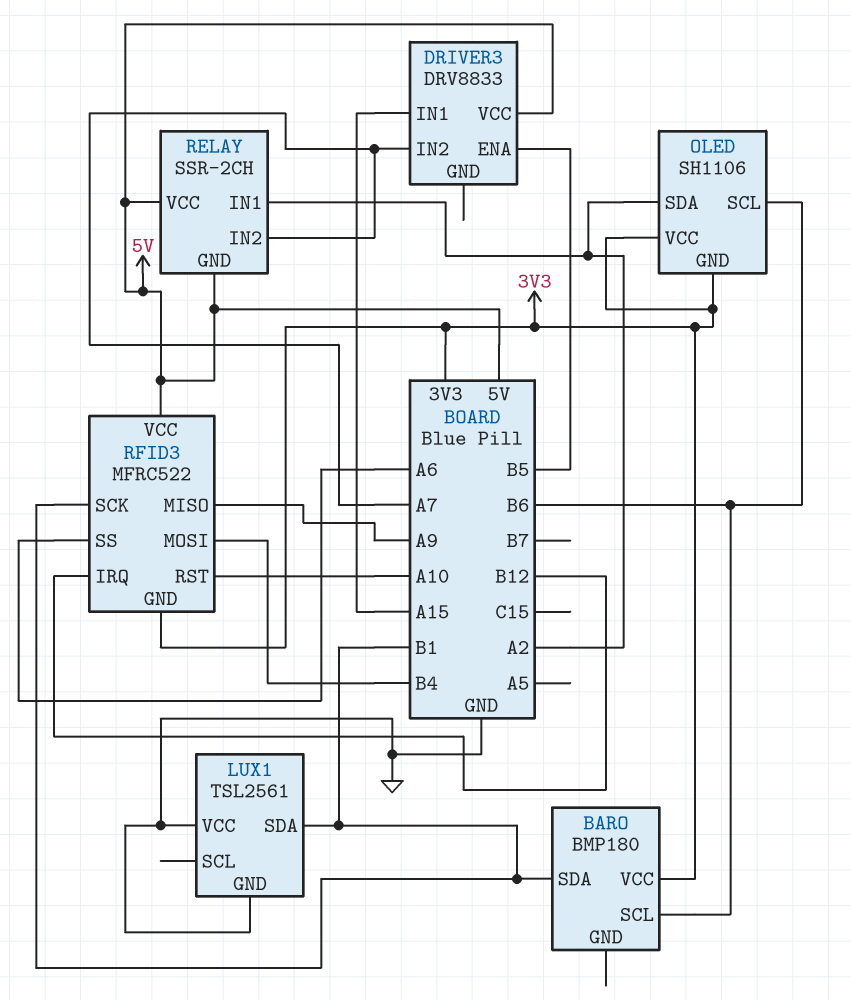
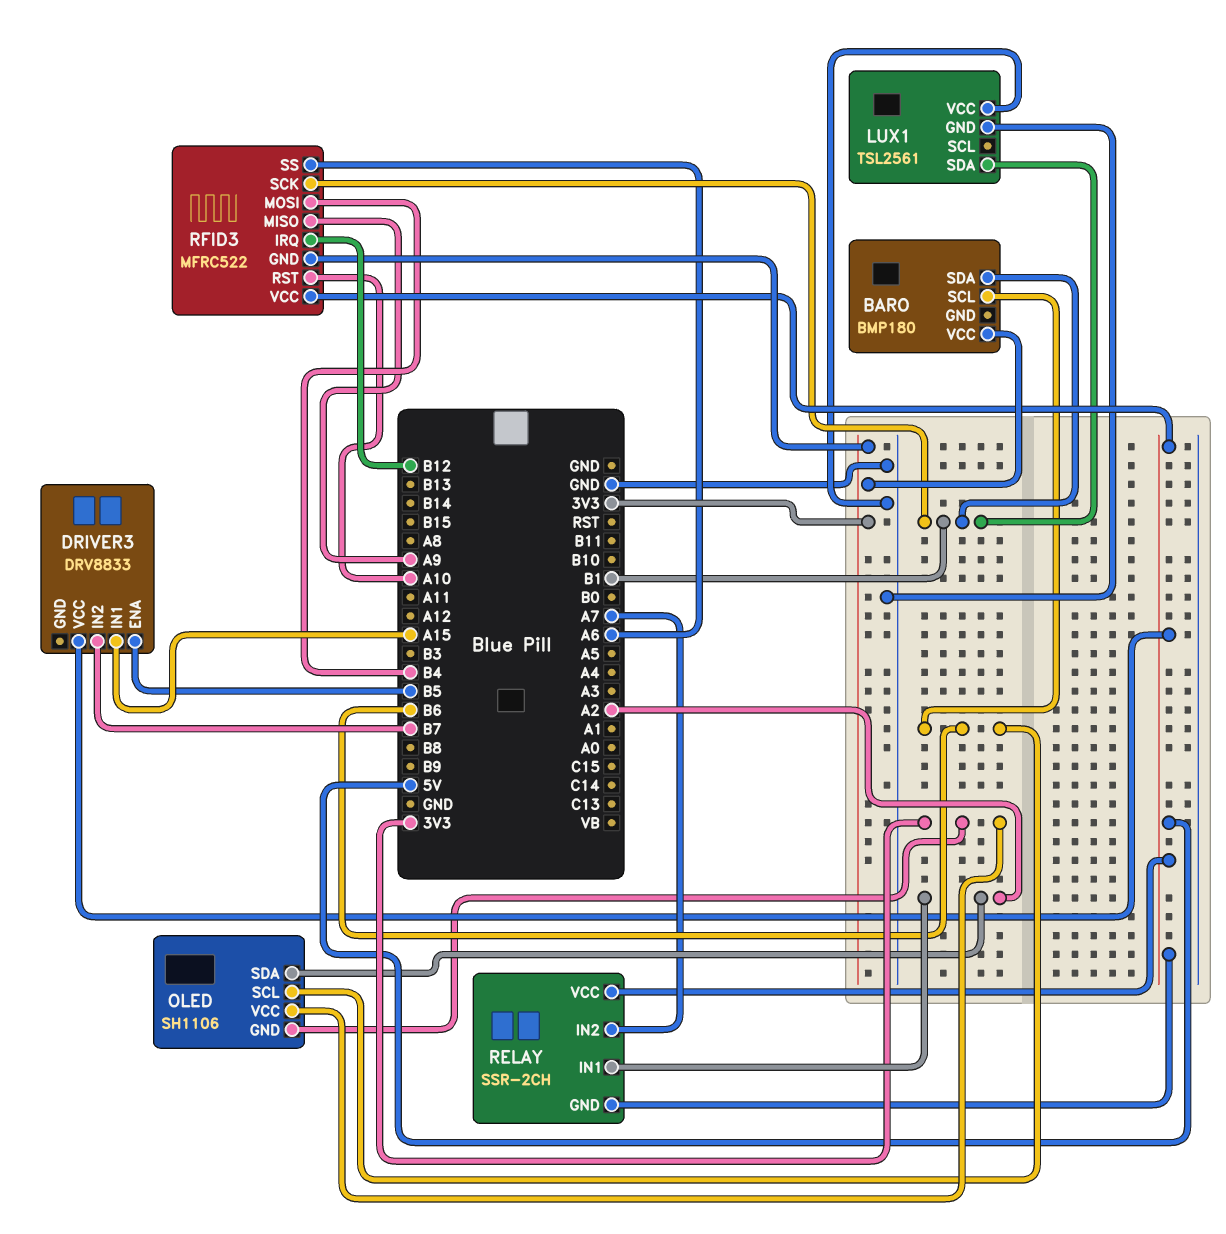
DRIVER3 pin IN2: A7 -> B7

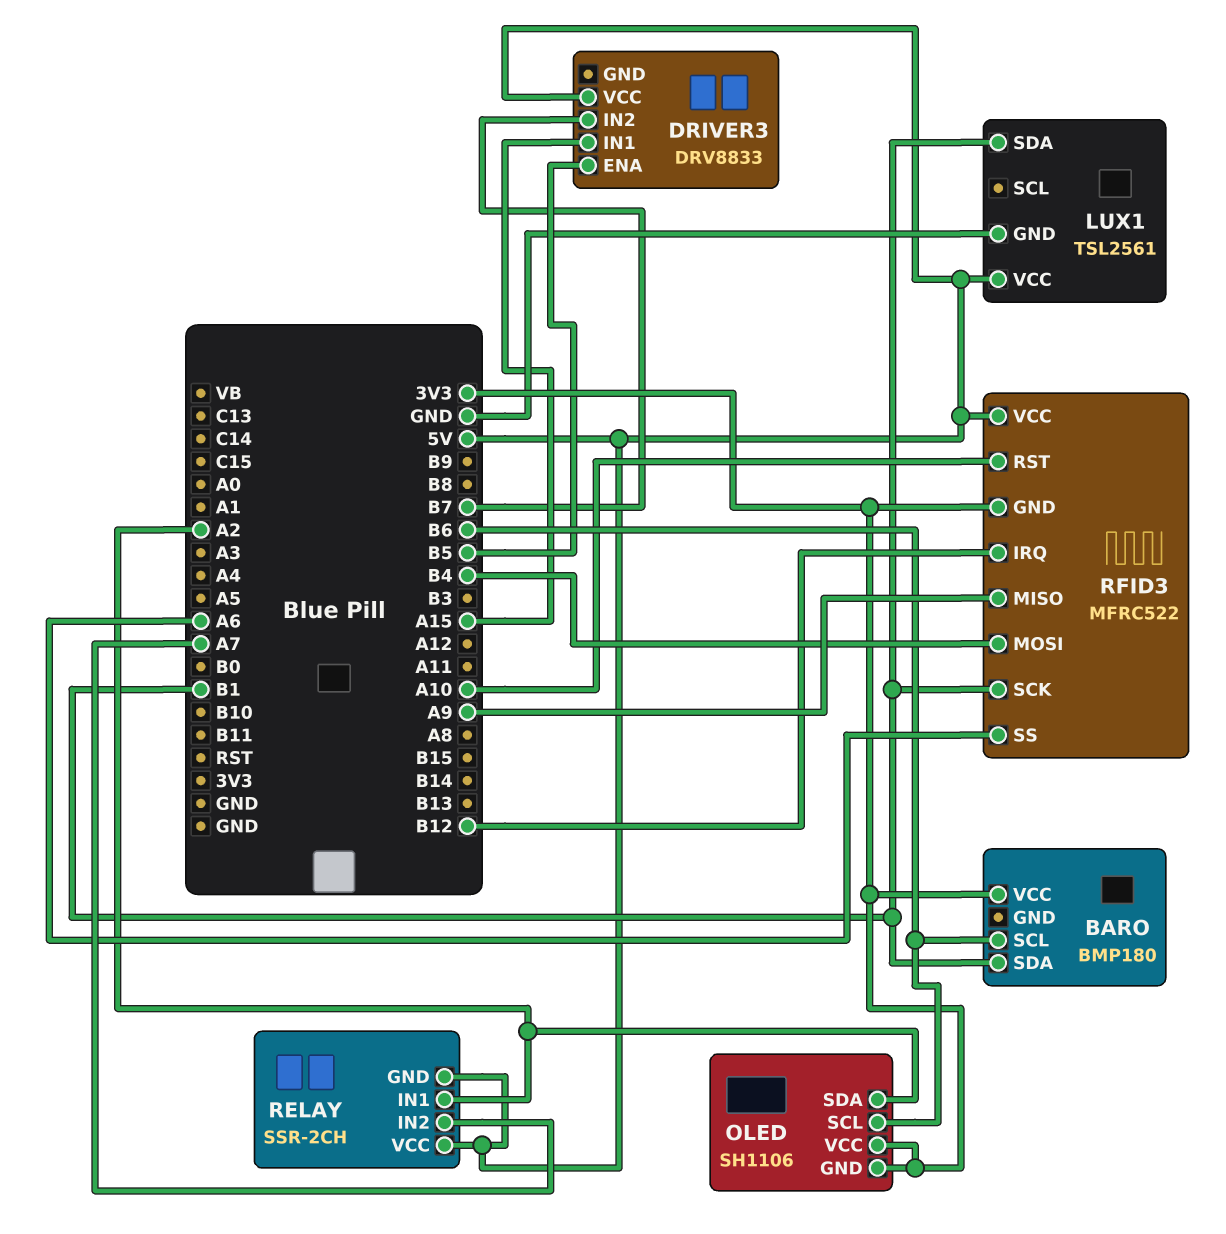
LUX1 pin VCC: GND -> 5V

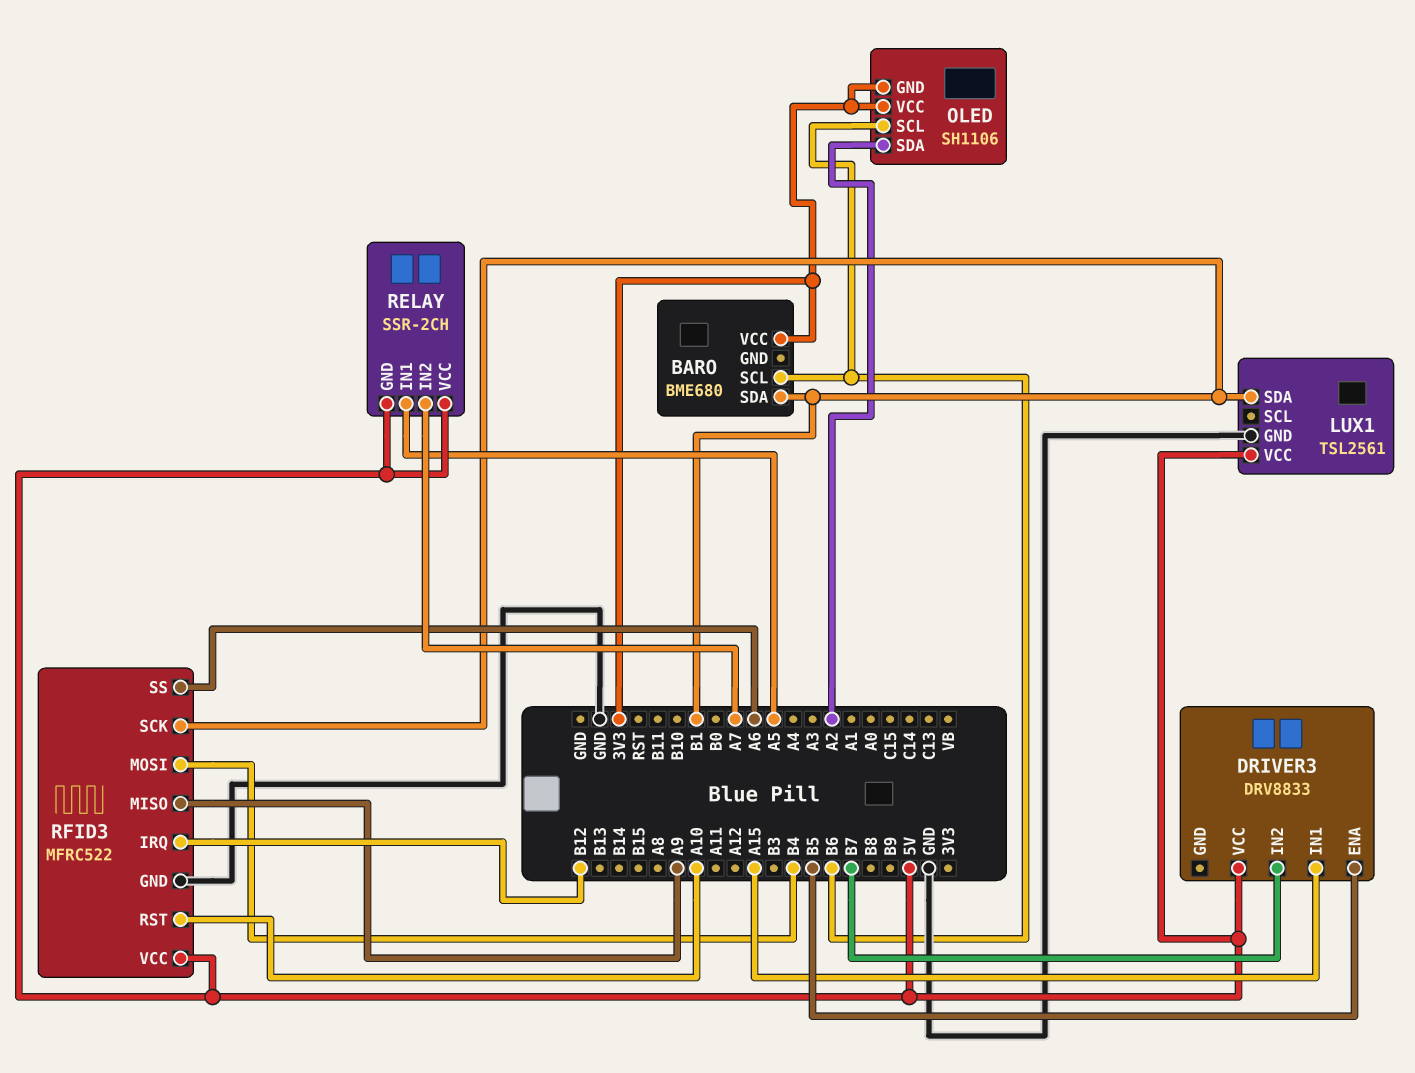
BARO: BMP180 -> BME680
RELAY pin IN1: A2 -> A5
RFID3 pin GND: 3V3 -> GND

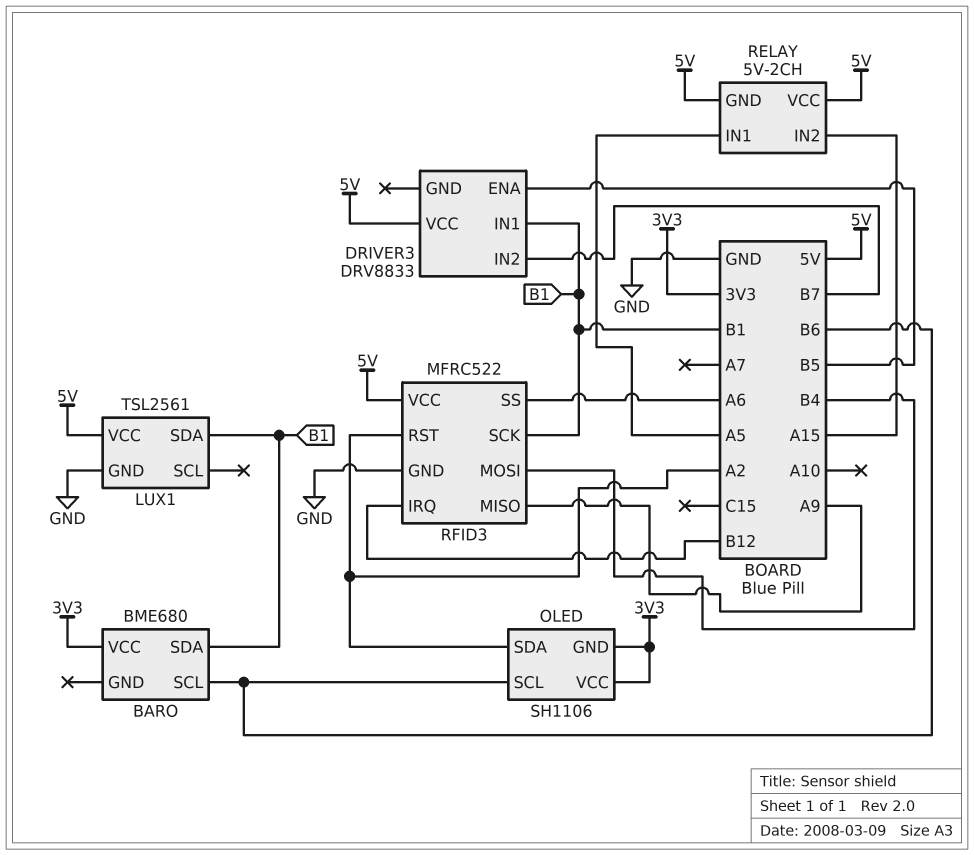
DRIVER3 pin IN1: A15 -> B1
RELAY: SSR-2CH -> 5V-2CH
RELAY pin IN2: A7 -> A15
RFID3 pin RST: A10 -> A2

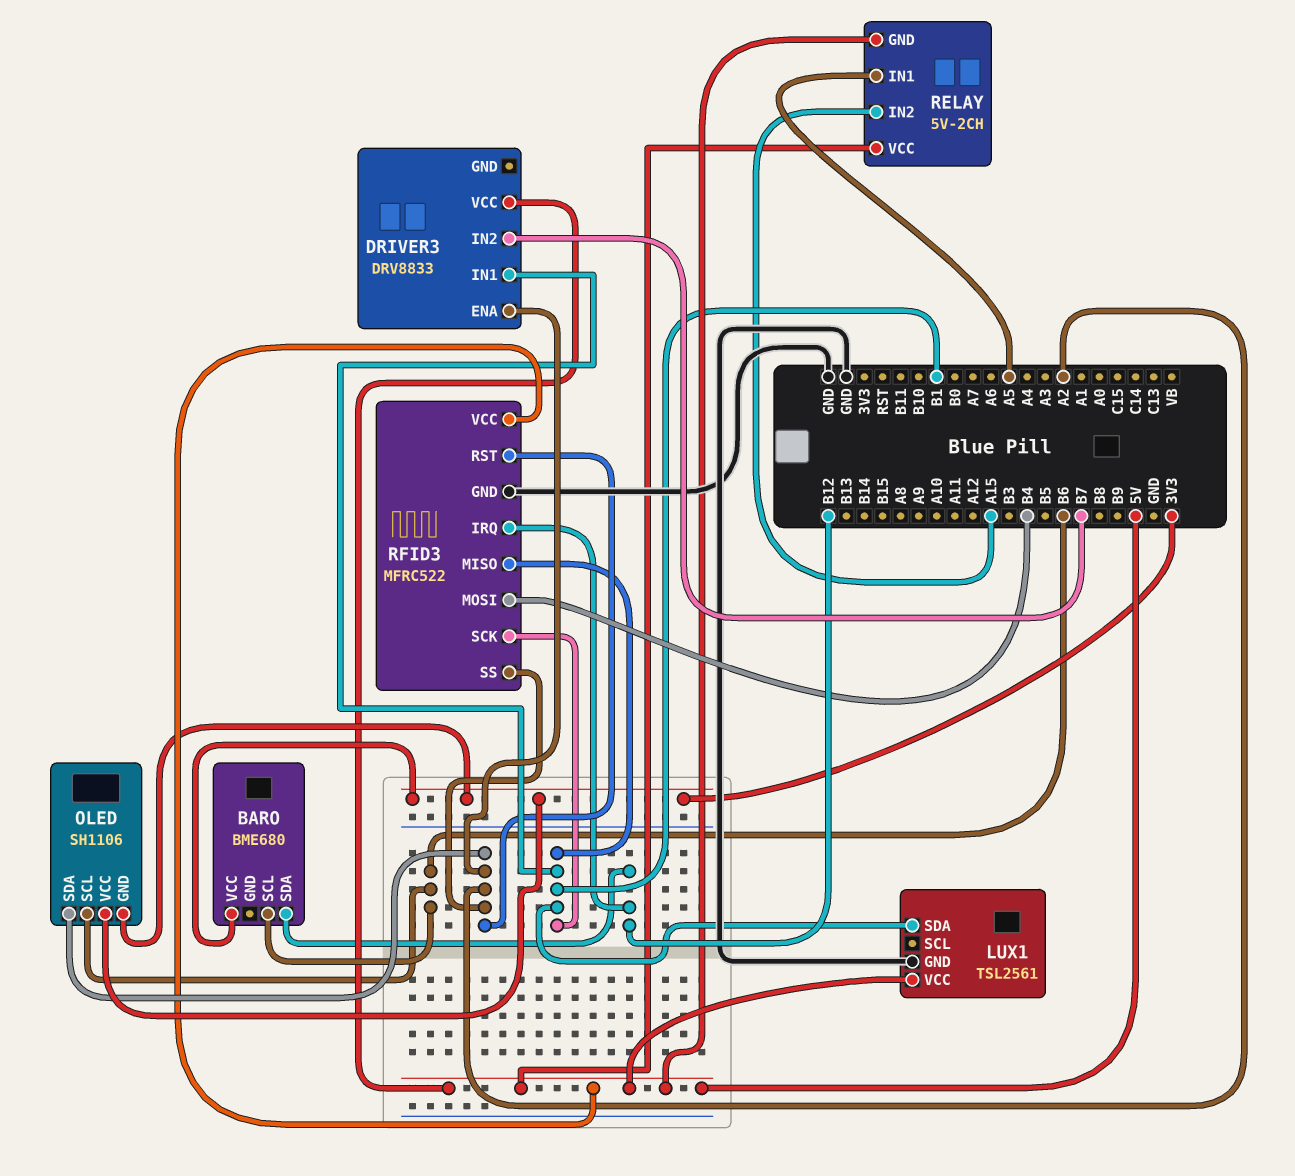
BARO pin SDA: B1 -> B12
DRIVER3 pin ENA: B5 -> A2
RFID3 pin MISO: A9 -> B1
RFID3 pin SS: A6 -> A2

